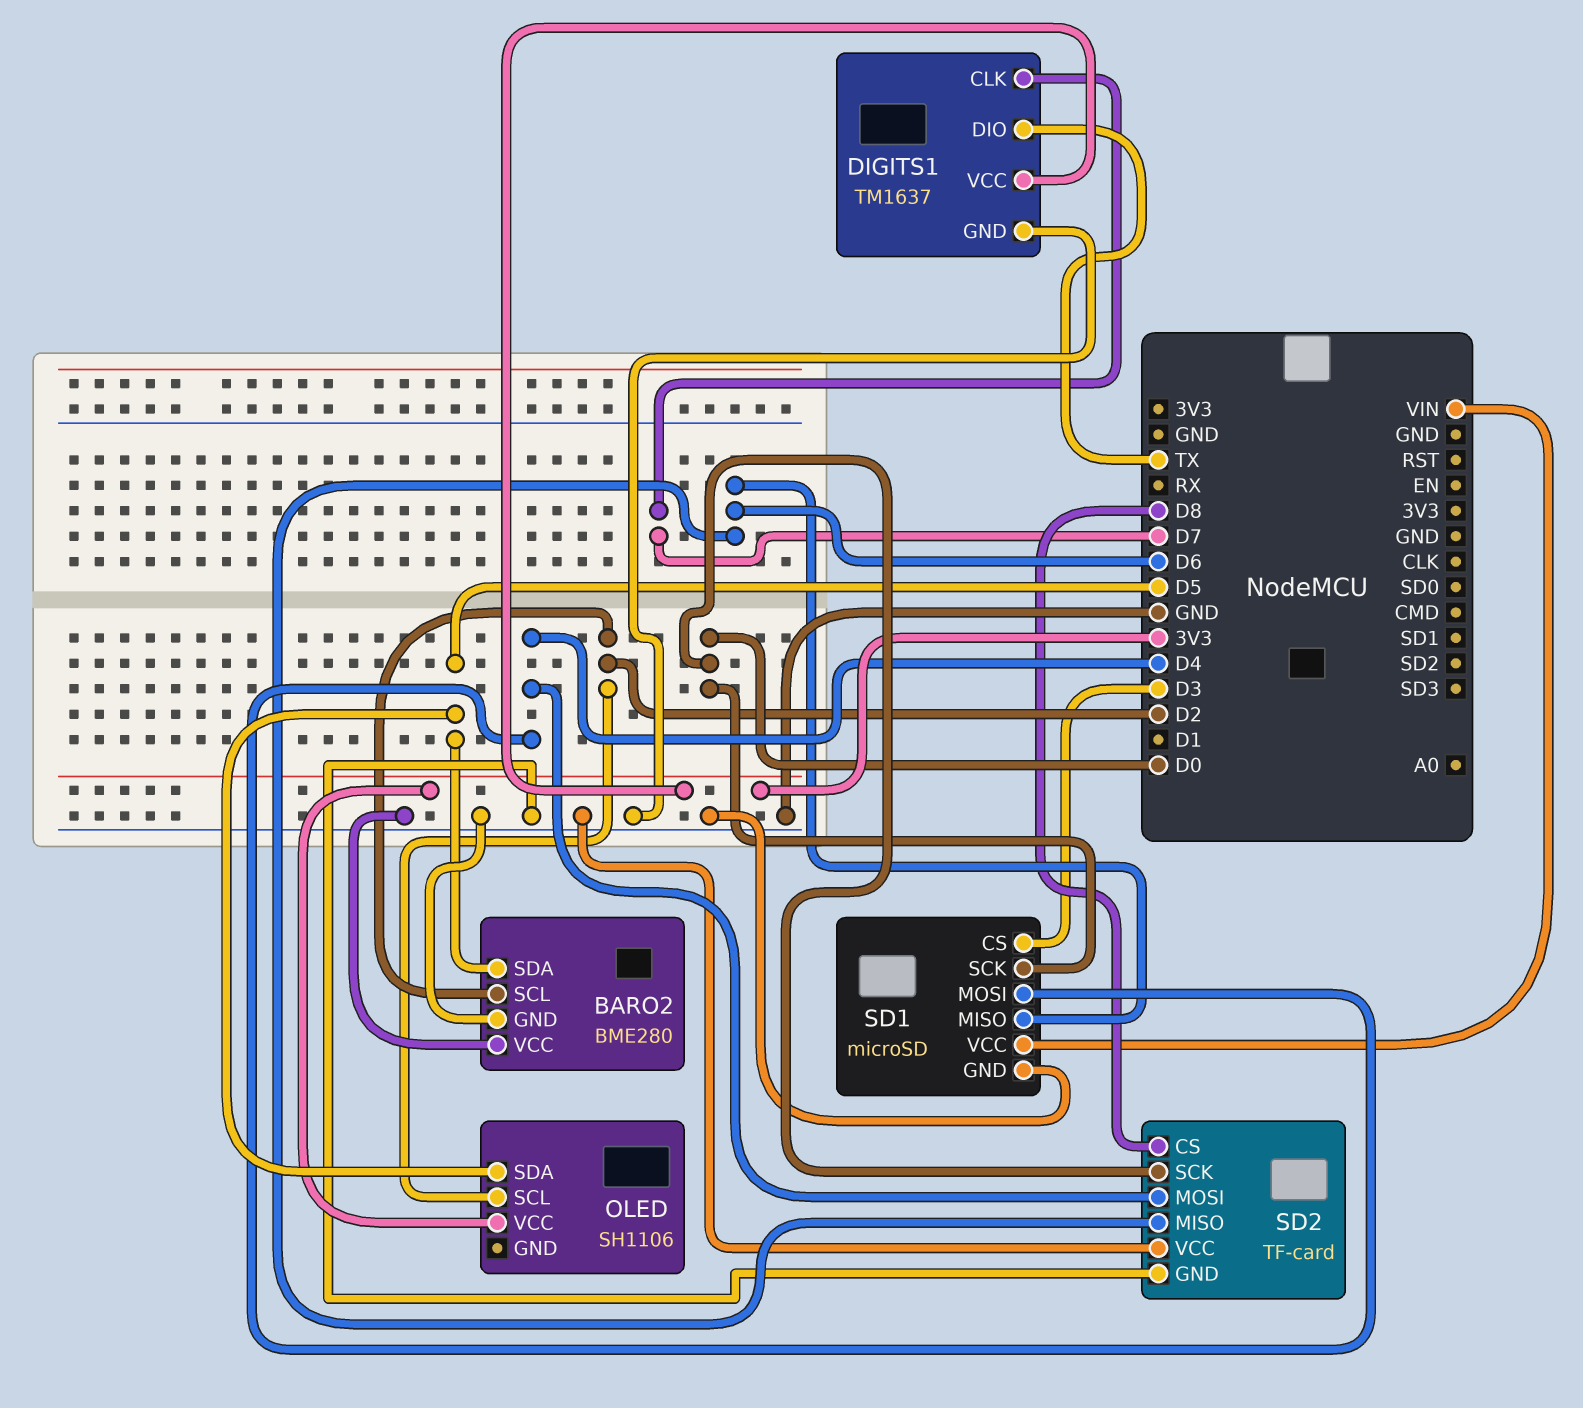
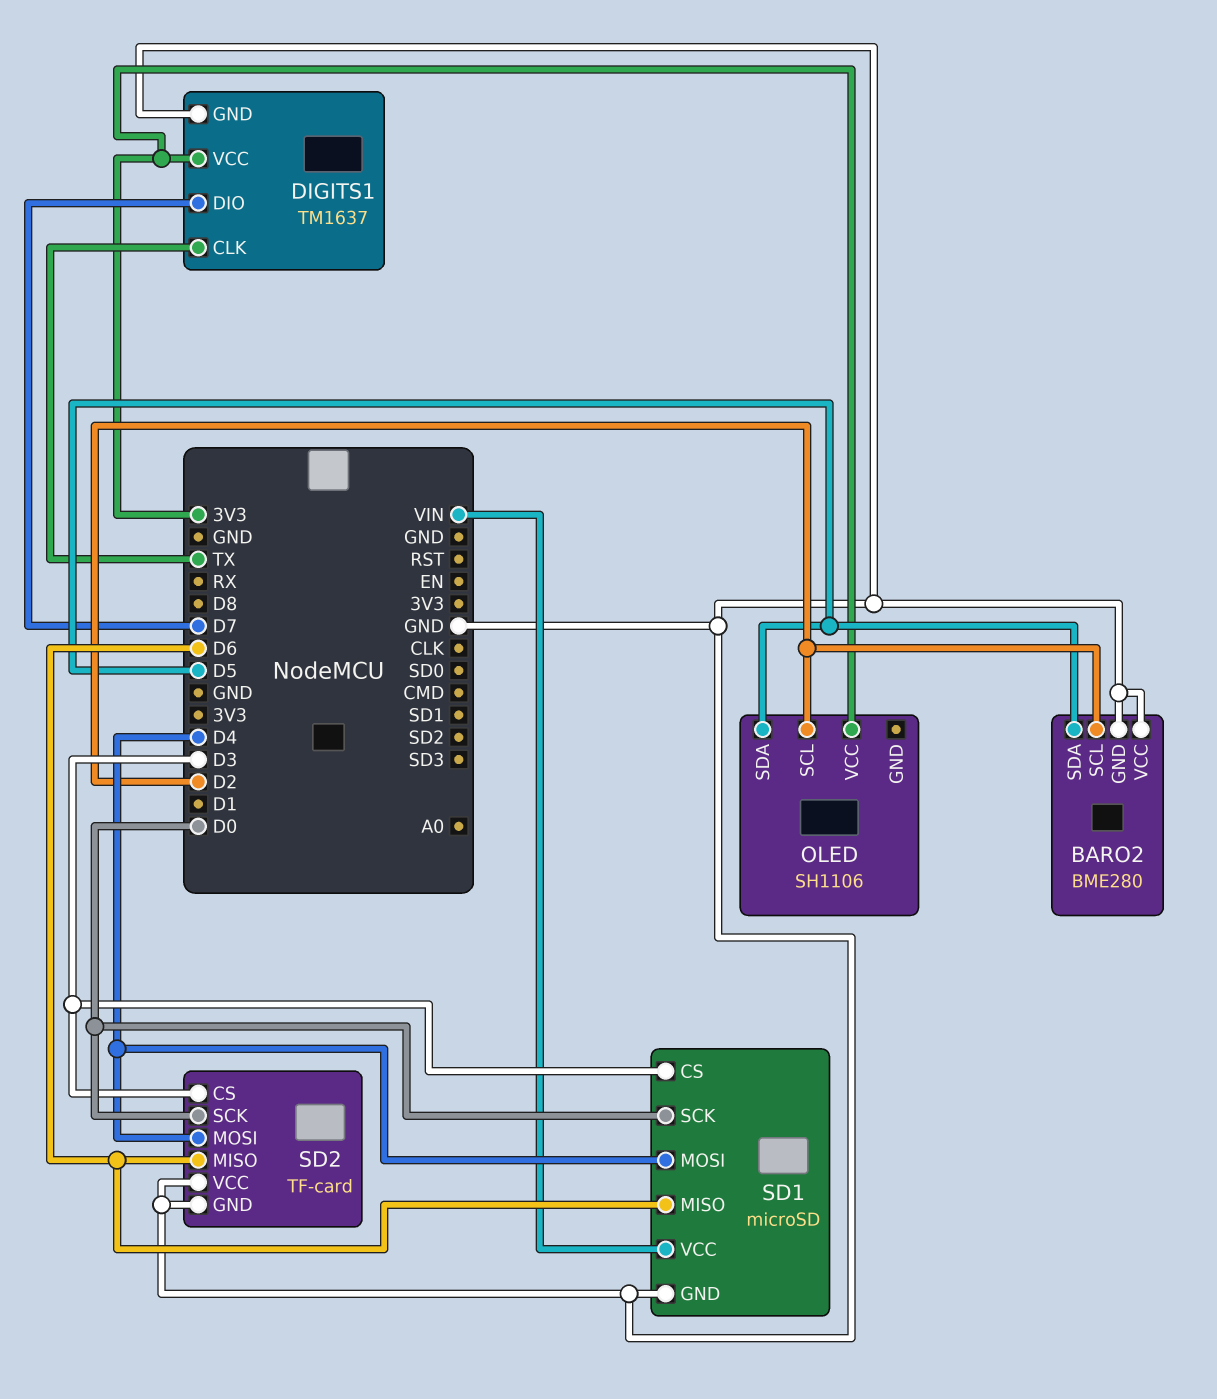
DIGITS1 pin CLK: D7 -> TX
DIGITS1 pin DIO: TX -> D7
SD2 pin CS: D8 -> D3

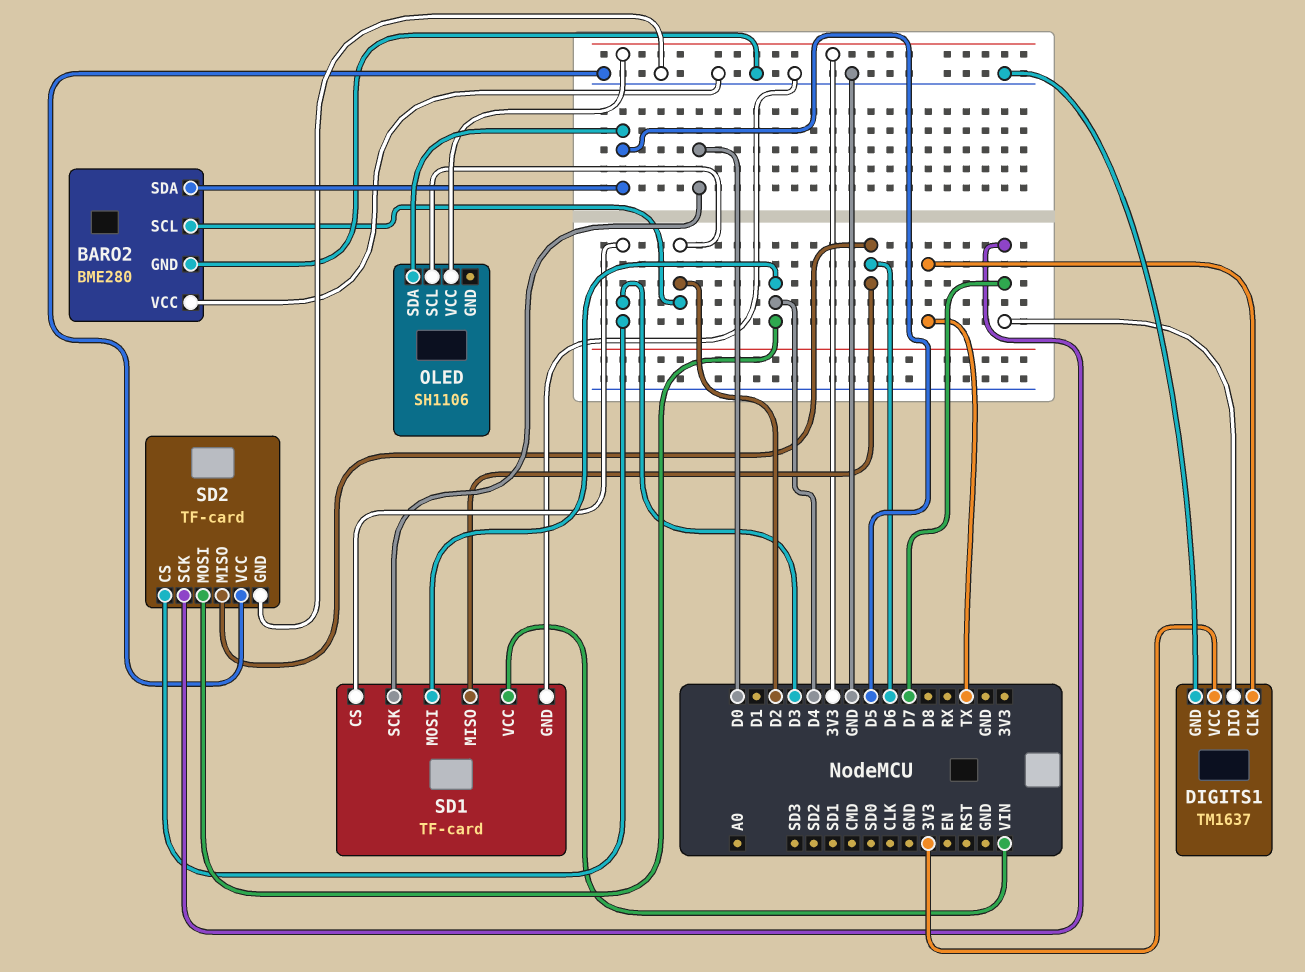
SD1: microSD -> TF-card
SD2 pin SCK: D0 -> D7

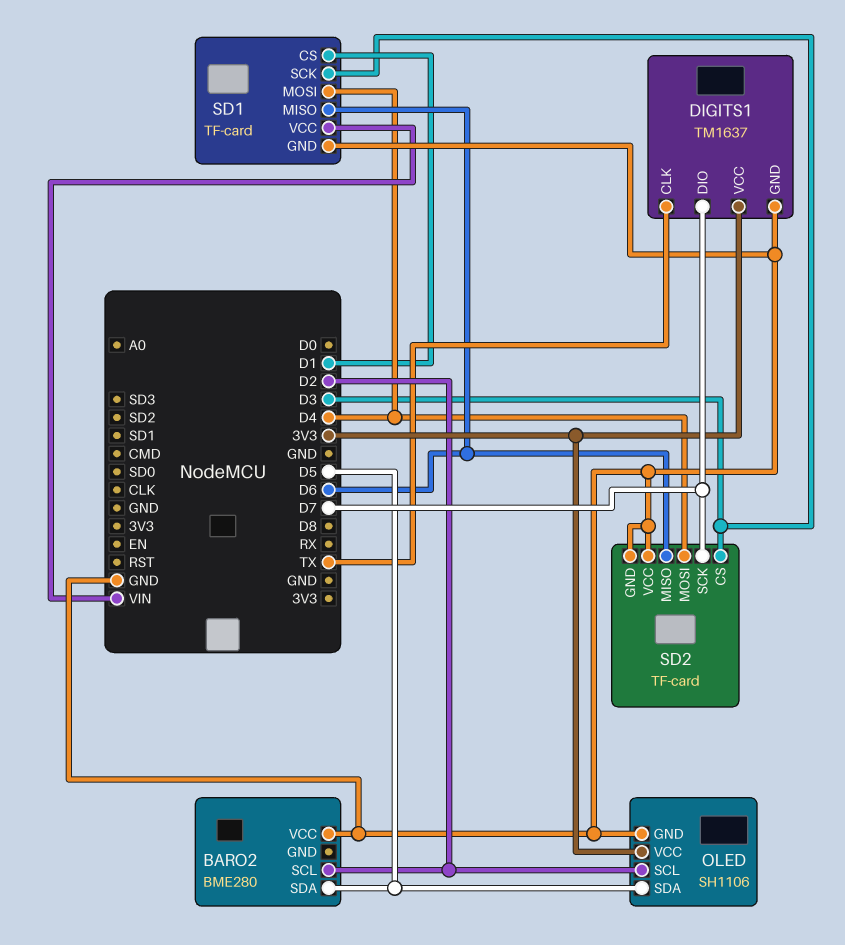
BARO2 pin GND: GND -> none
OLED pin GND: none -> GND
SD1 pin CS: D3 -> D1
SD1 pin SCK: D0 -> D3

